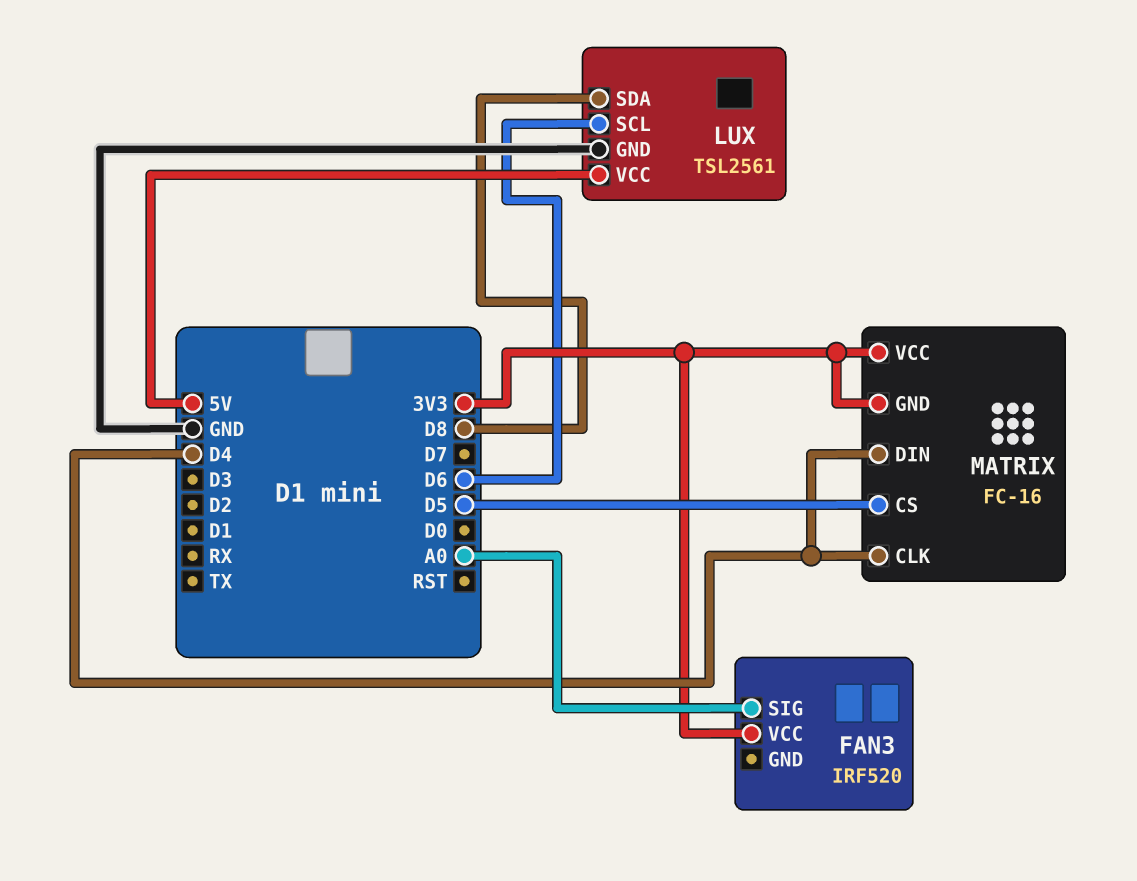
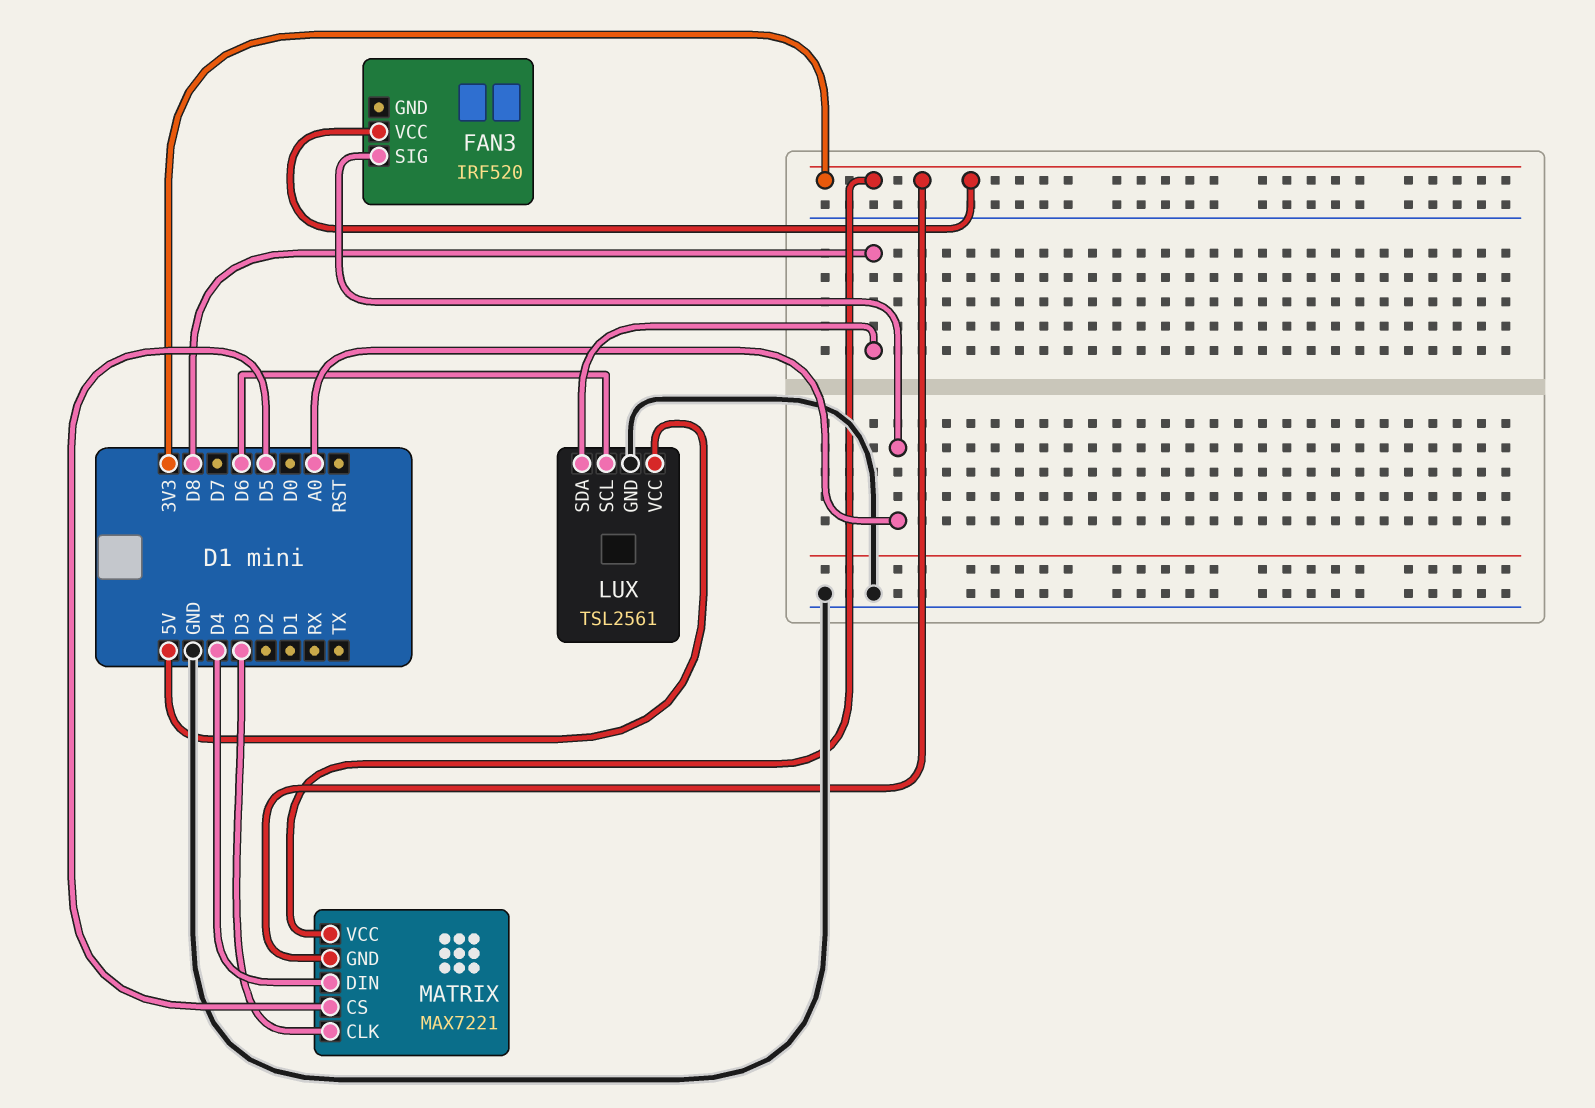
MATRIX: FC-16 -> MAX7221
MATRIX pin CLK: D4 -> D3

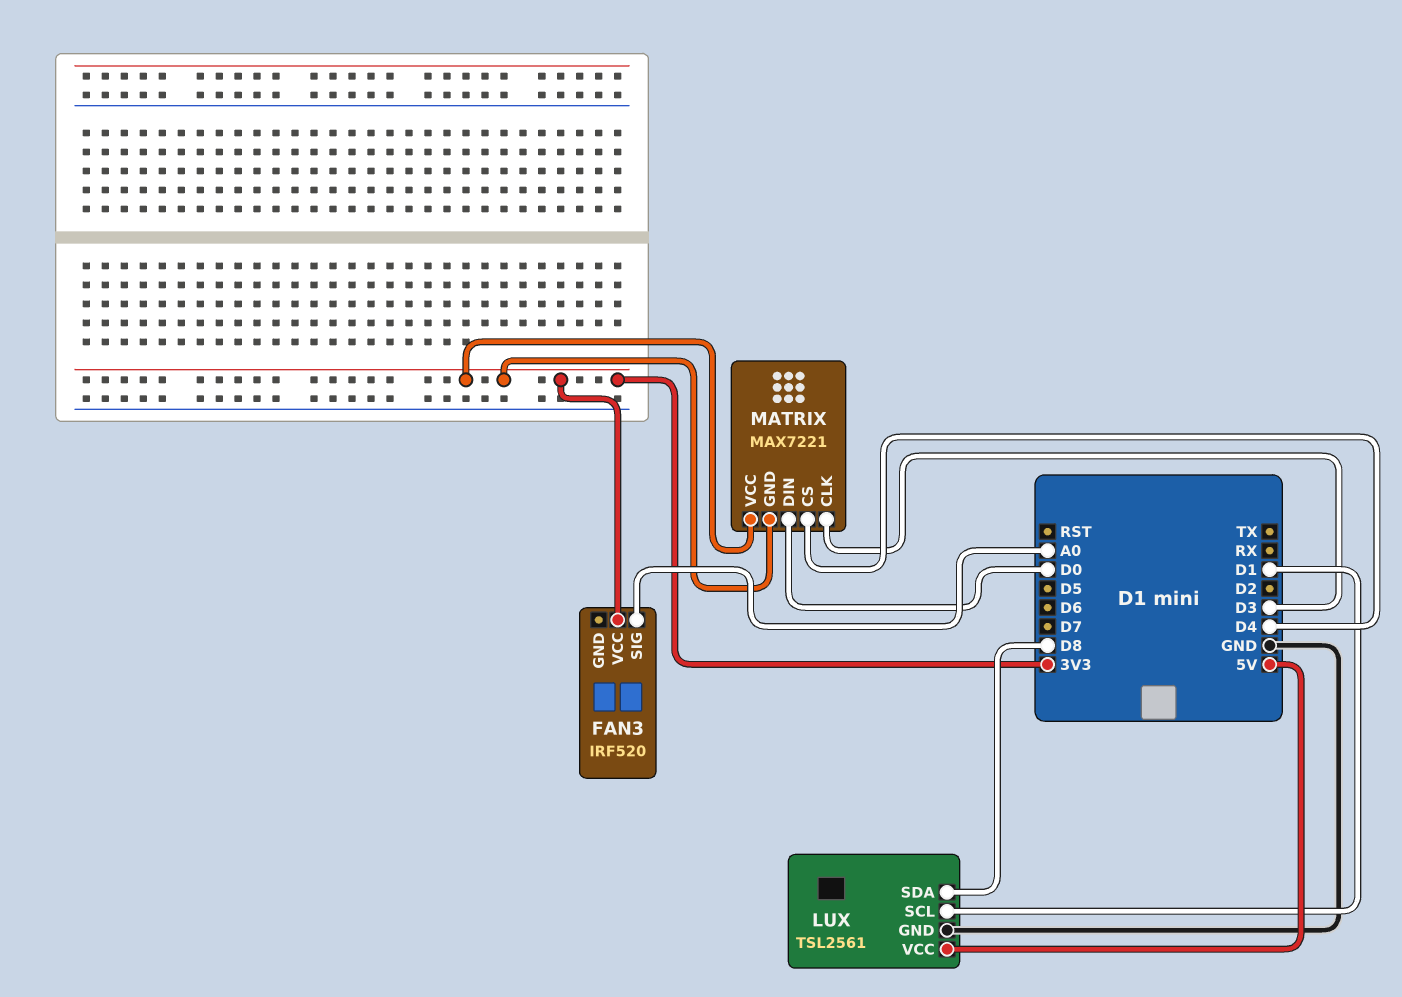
LUX pin SCL: D6 -> D1
MATRIX pin CS: D5 -> D4
MATRIX pin DIN: D4 -> D0

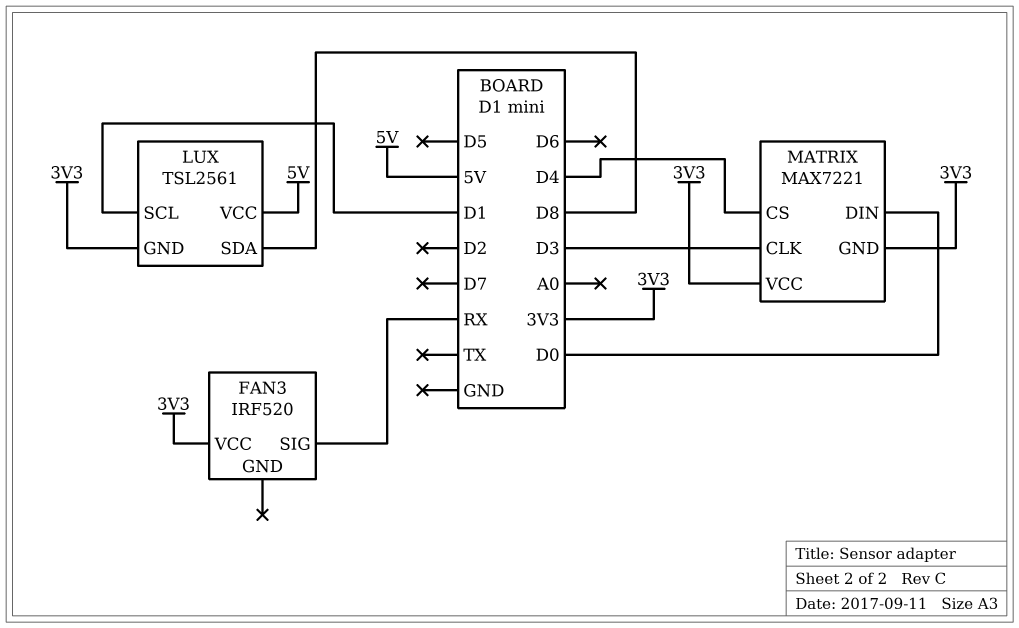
FAN3 pin SIG: A0 -> RX
LUX pin GND: GND -> 3V3

